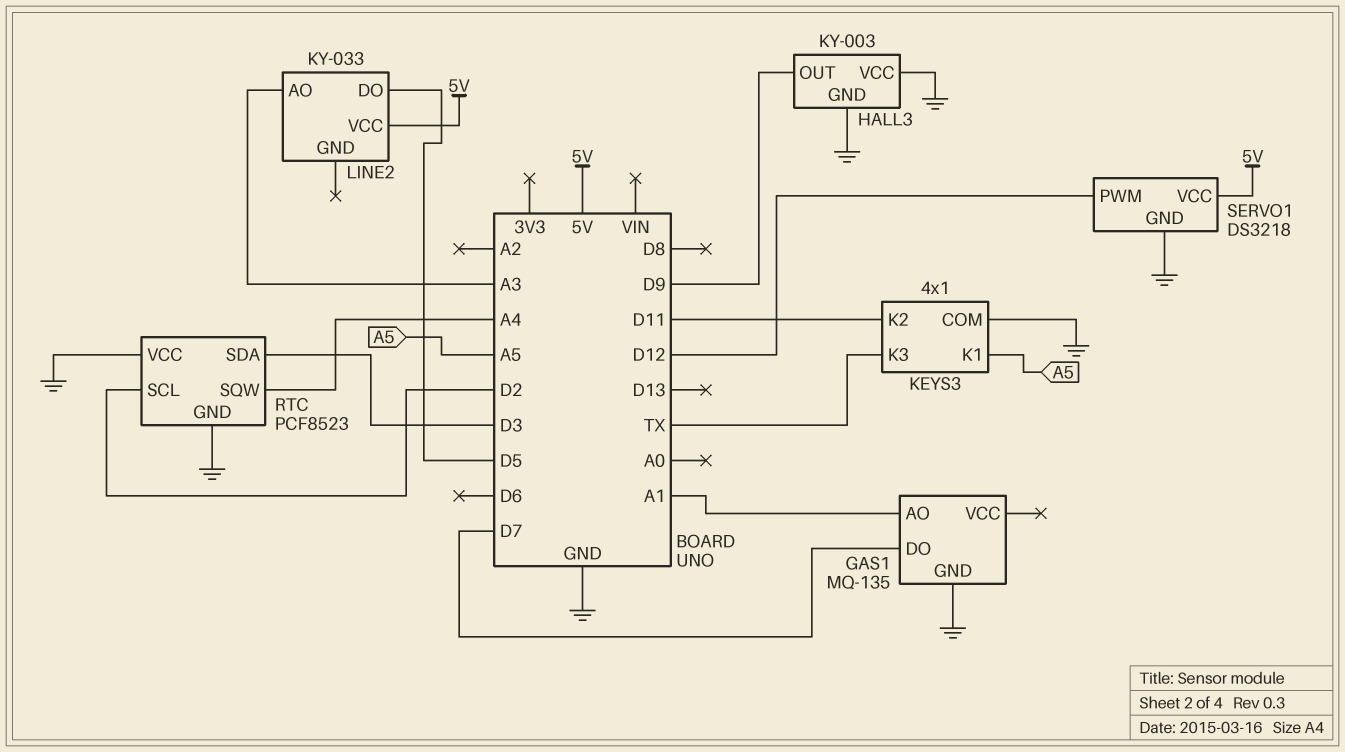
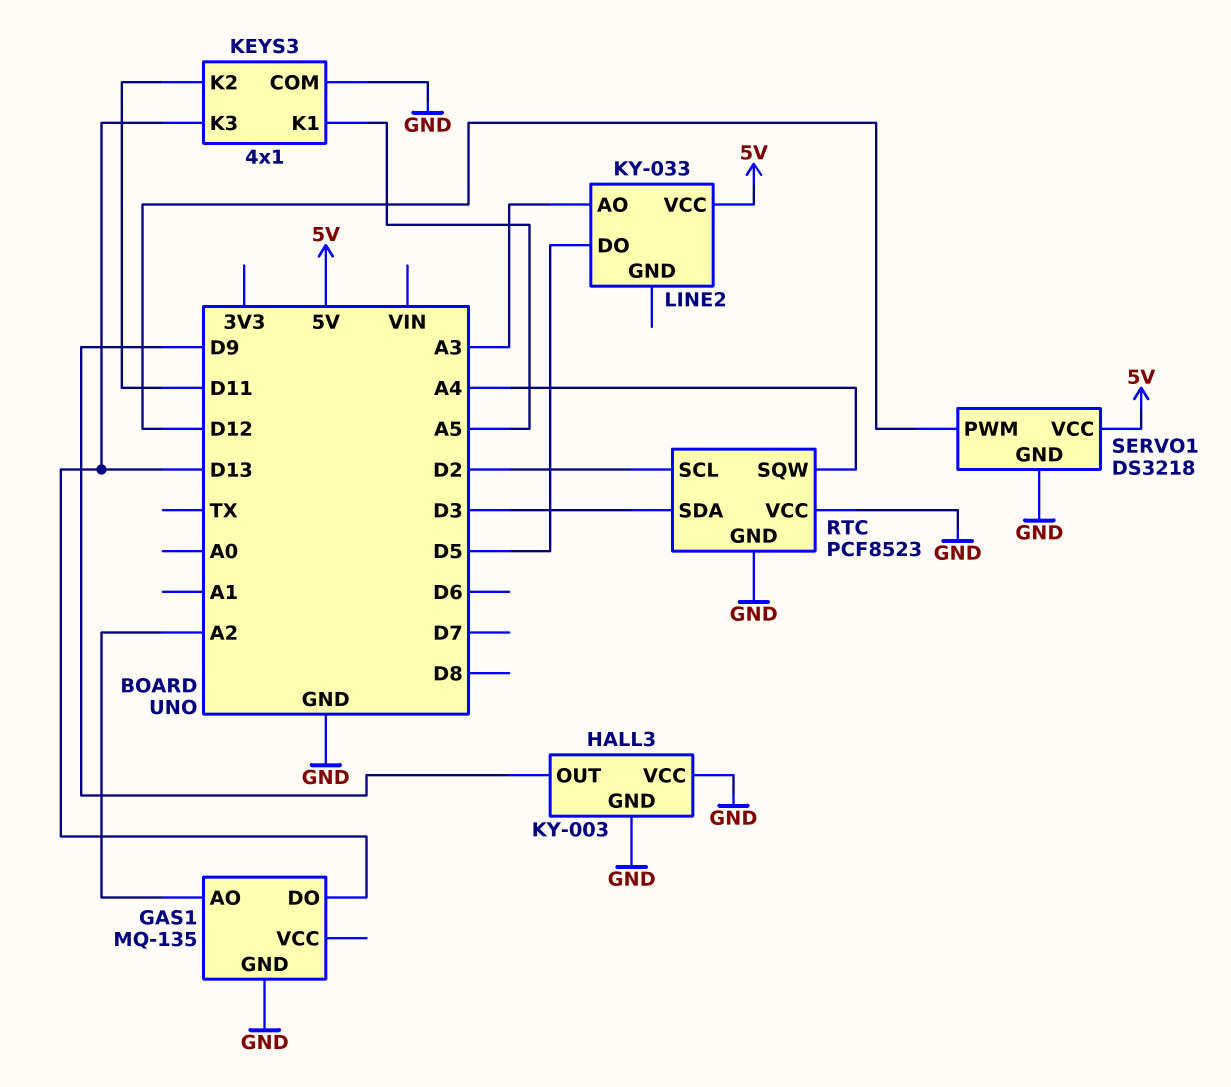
GAS1 pin AO: A1 -> A2
GAS1 pin DO: D7 -> D13
KEYS3 pin K3: TX -> D13

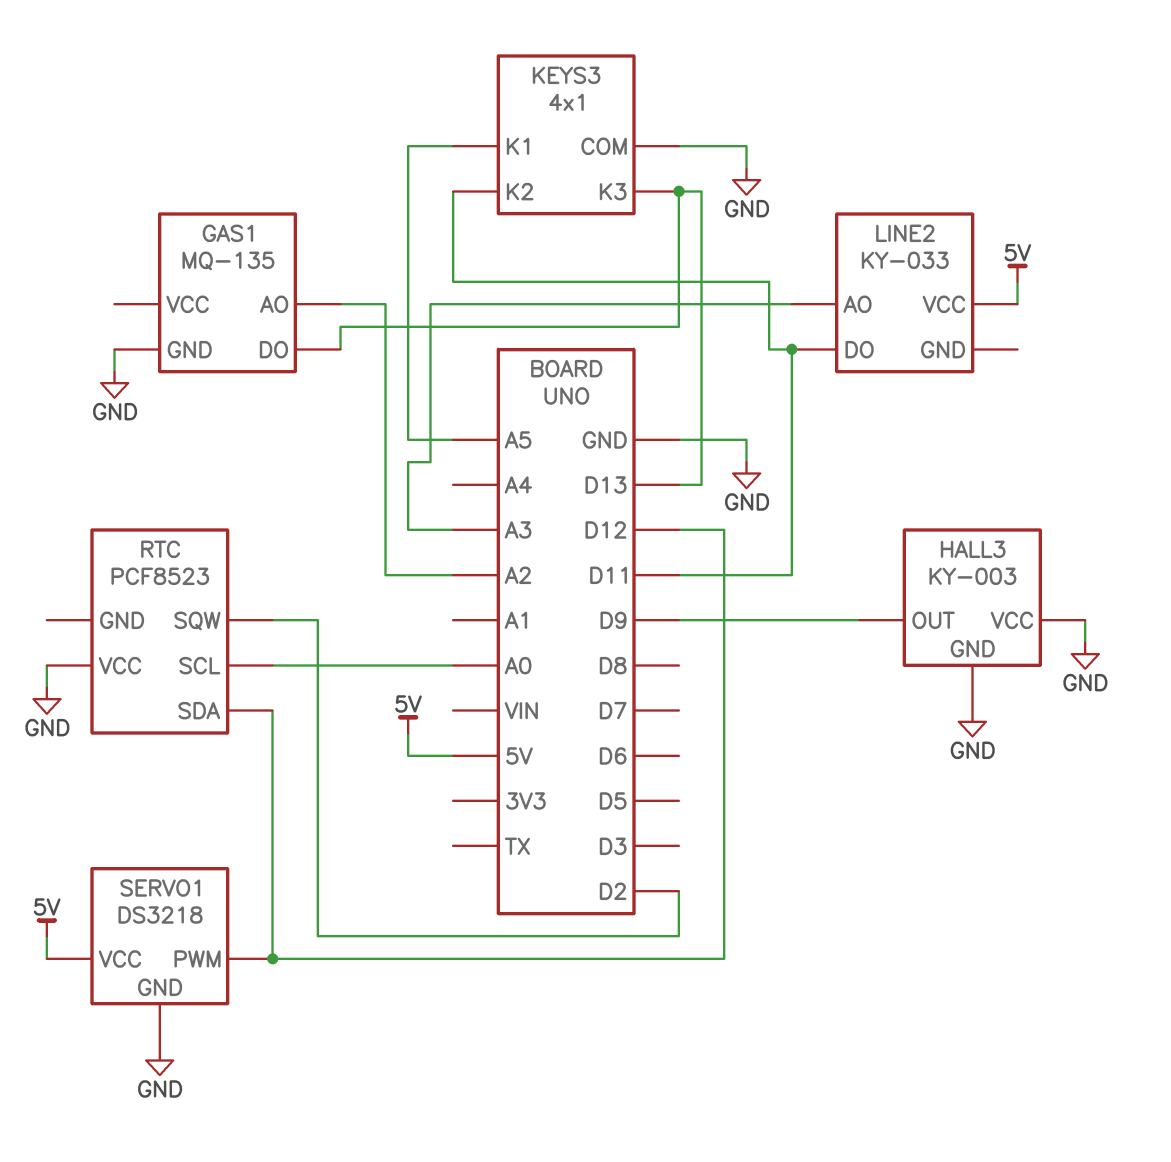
LINE2 pin DO: D5 -> D11
RTC pin GND: GND -> none
RTC pin SCL: D2 -> A0
RTC pin SDA: D3 -> D12
RTC pin SQW: A4 -> D2

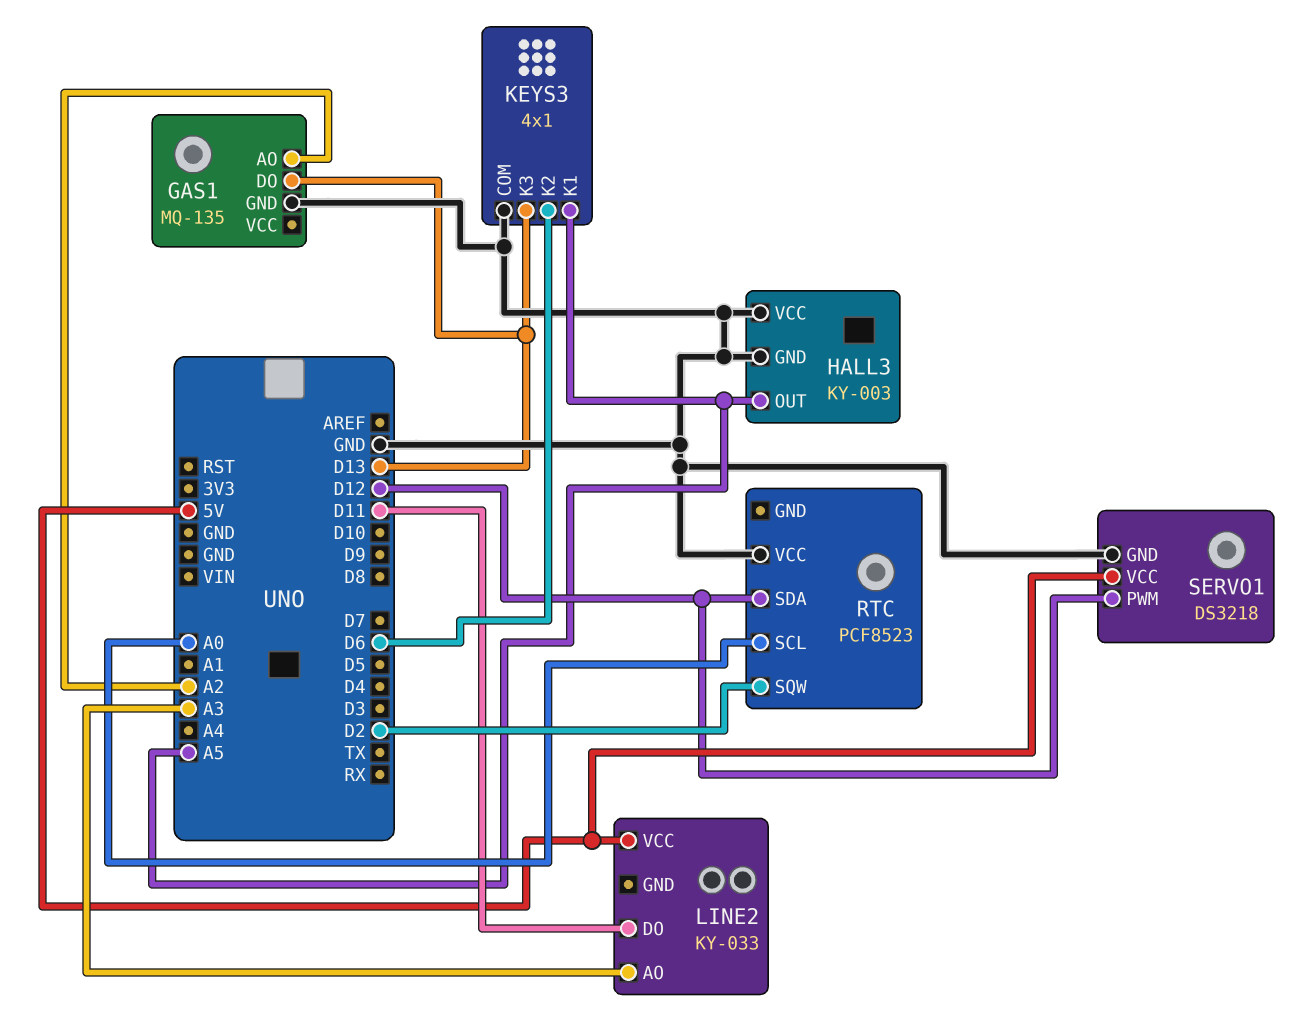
HALL3 pin OUT: D9 -> A5
KEYS3 pin K2: D11 -> D6

